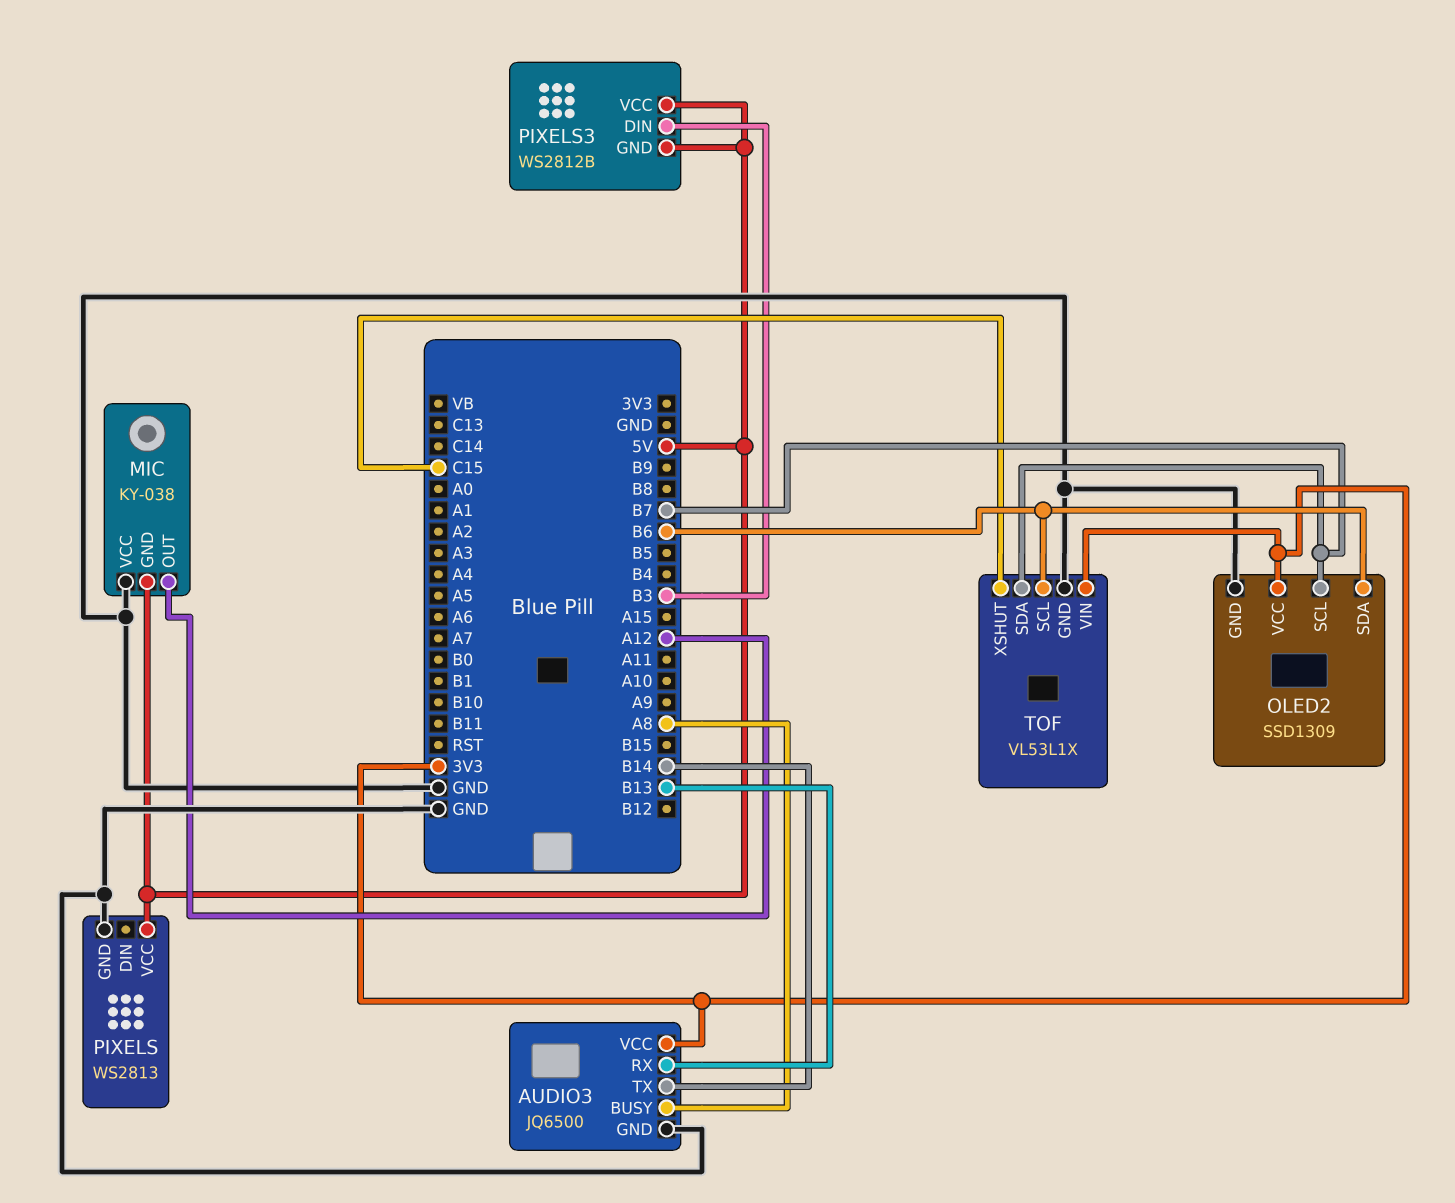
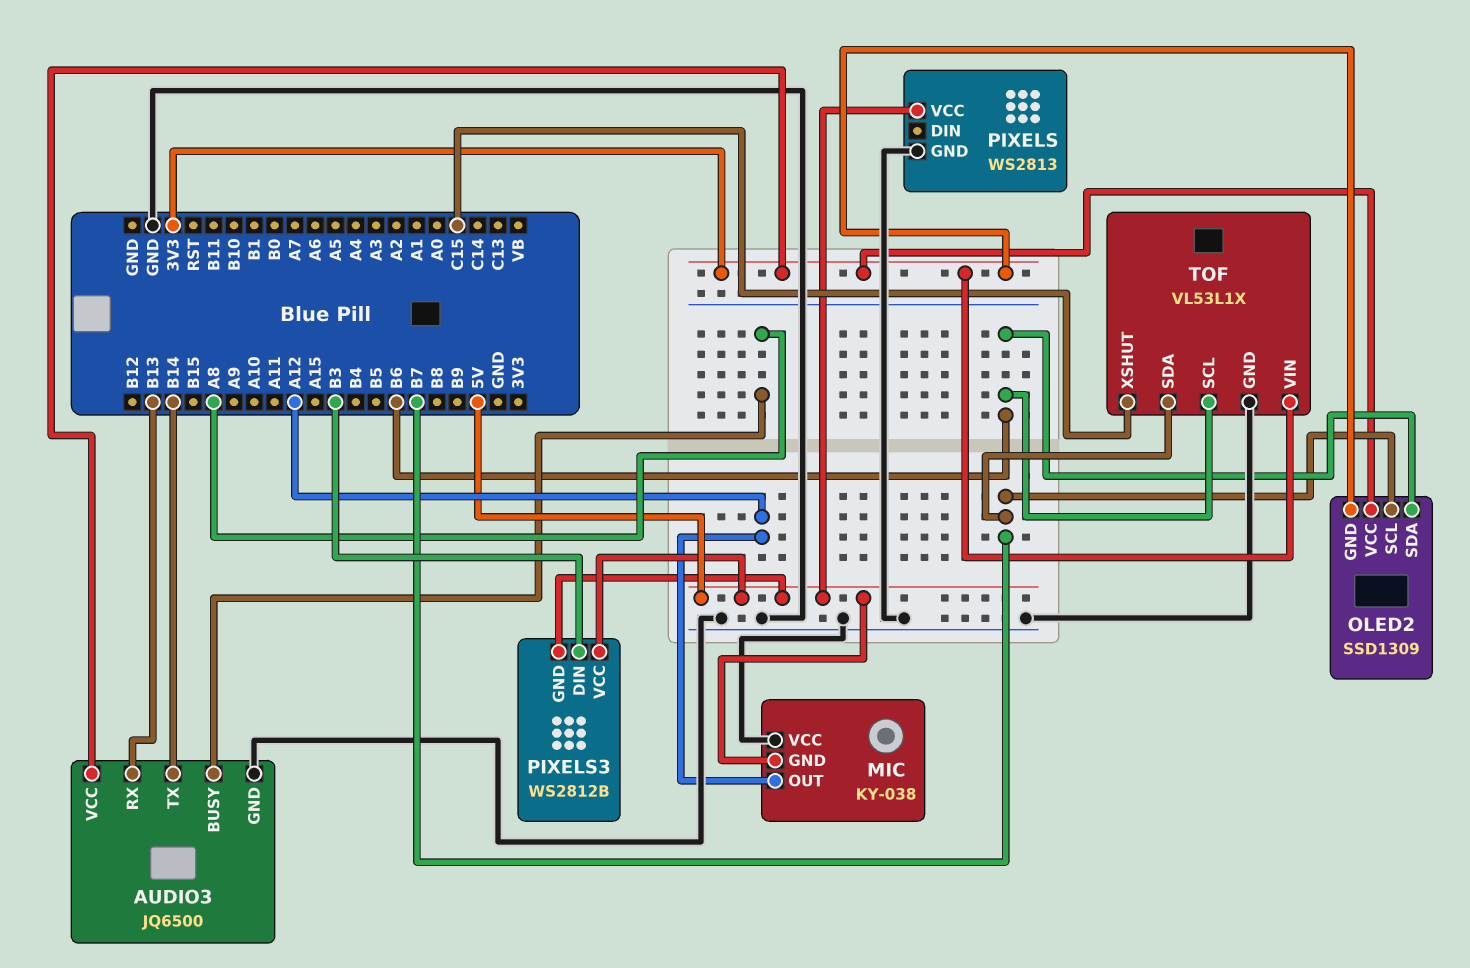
OLED2 pin GND: GND -> 3V3

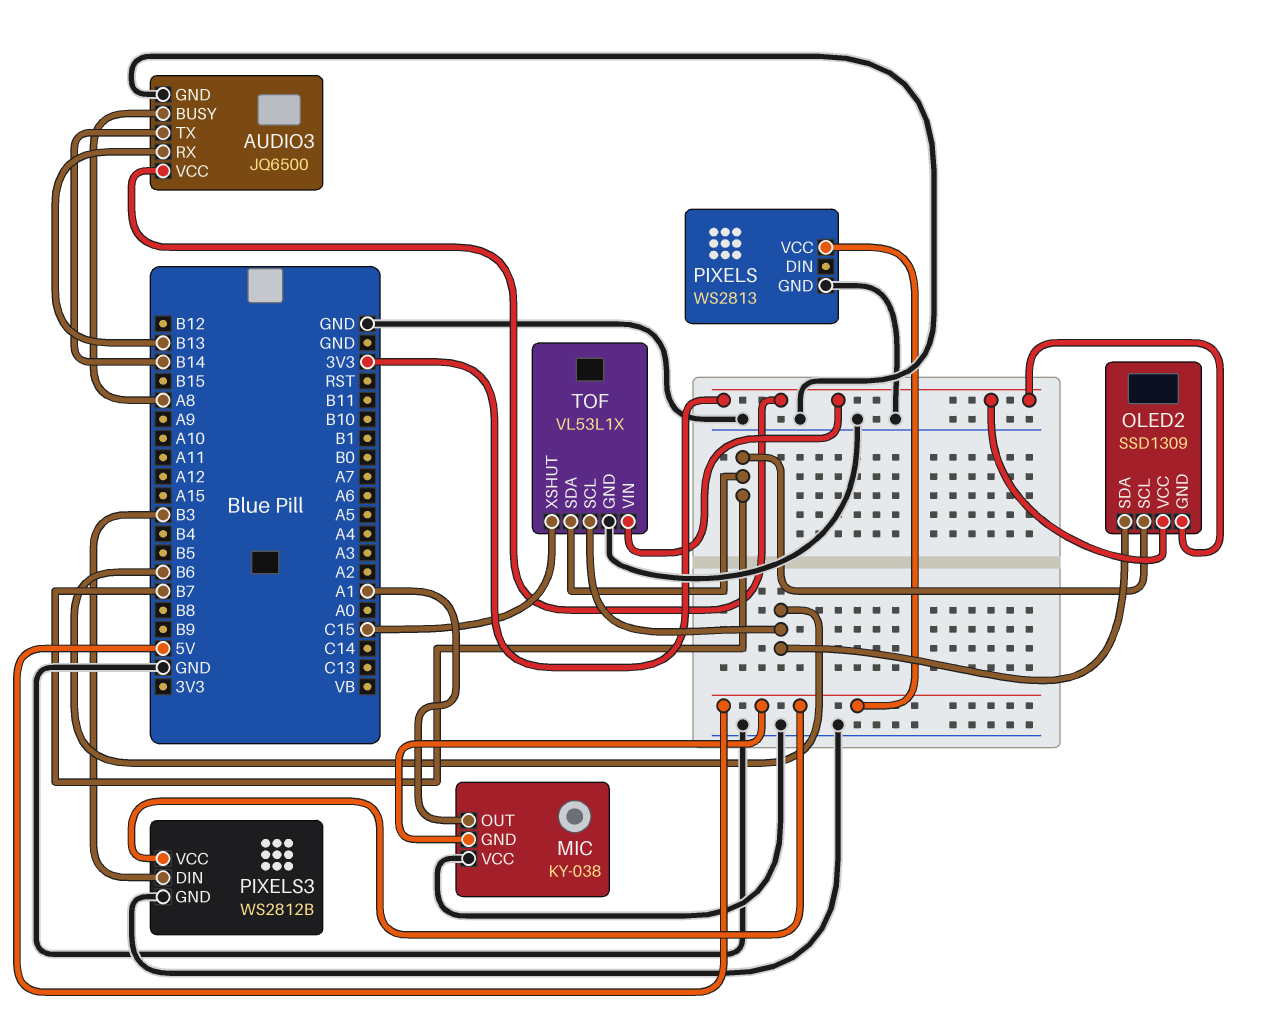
MIC pin OUT: A12 -> A1
PIXELS3 pin GND: 5V -> GND

